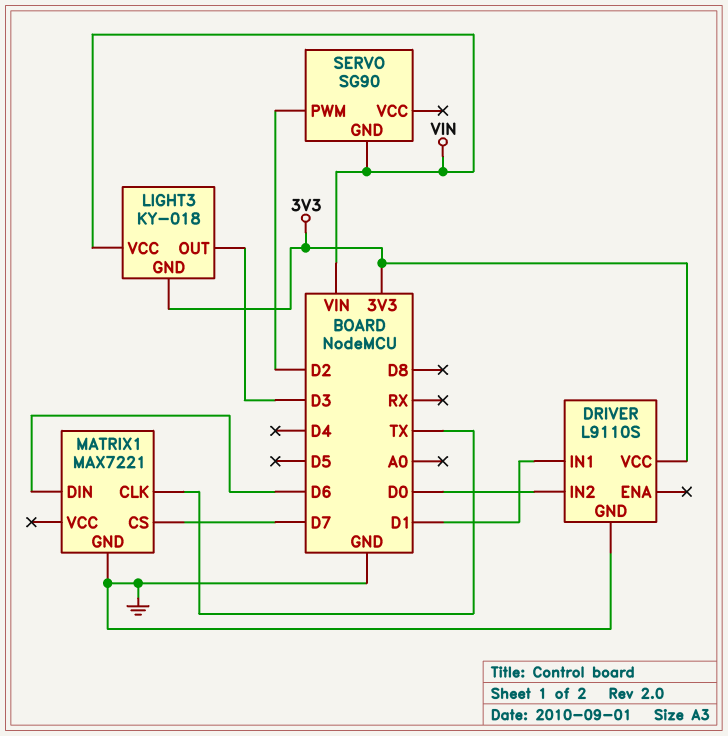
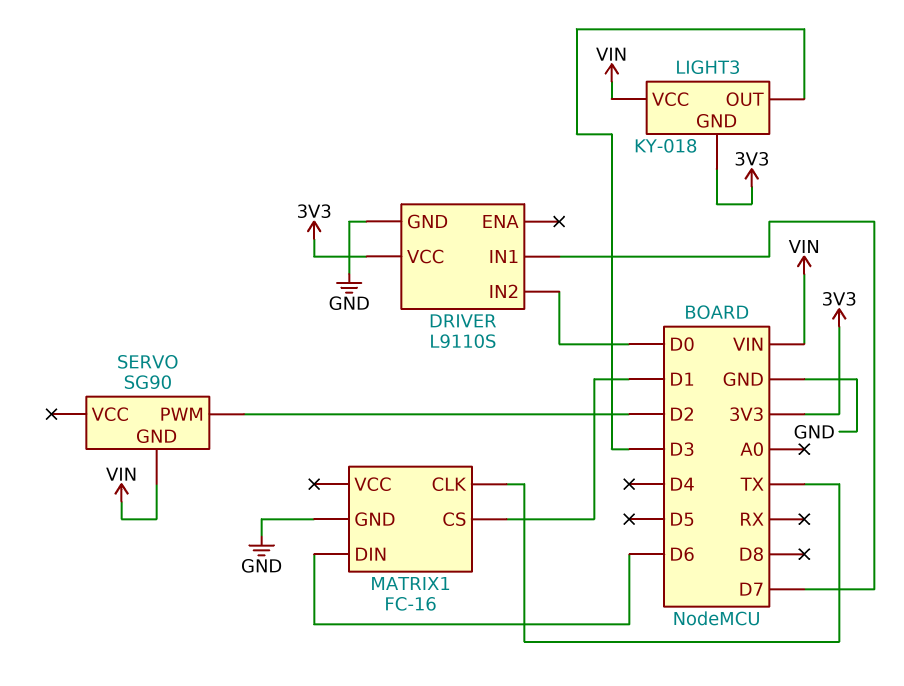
DRIVER pin IN1: D1 -> D7
MATRIX1: MAX7221 -> FC-16
MATRIX1 pin CS: D7 -> D1

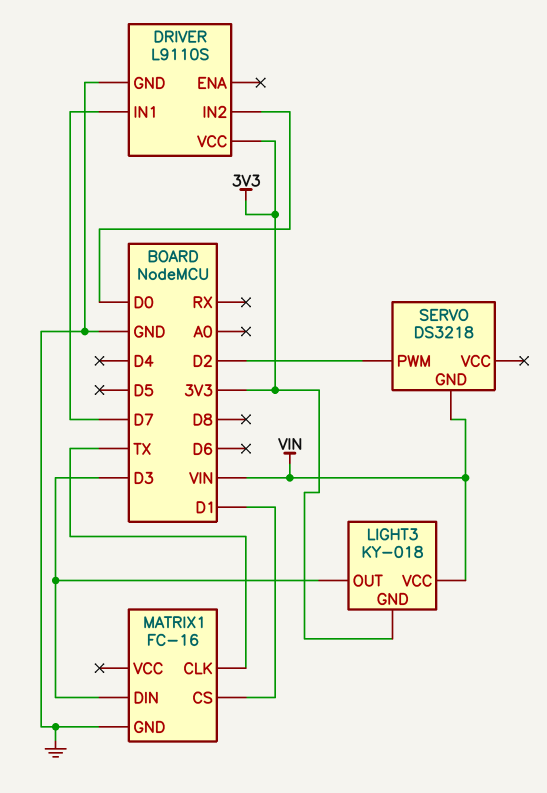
MATRIX1 pin DIN: D6 -> D3
SERVO: SG90 -> DS3218

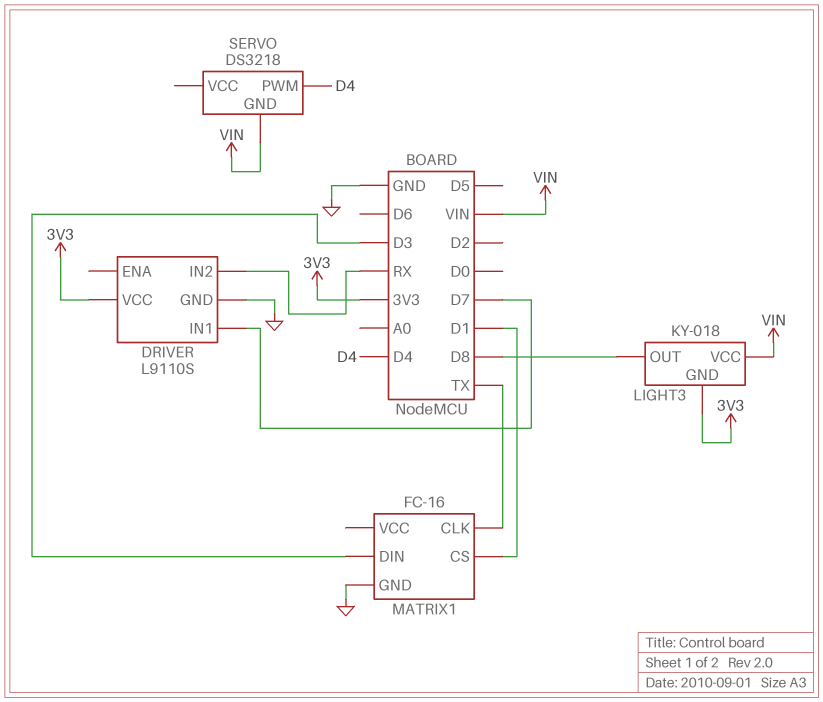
DRIVER pin IN2: D0 -> RX
LIGHT3 pin OUT: D3 -> D8
SERVO pin PWM: D2 -> D4

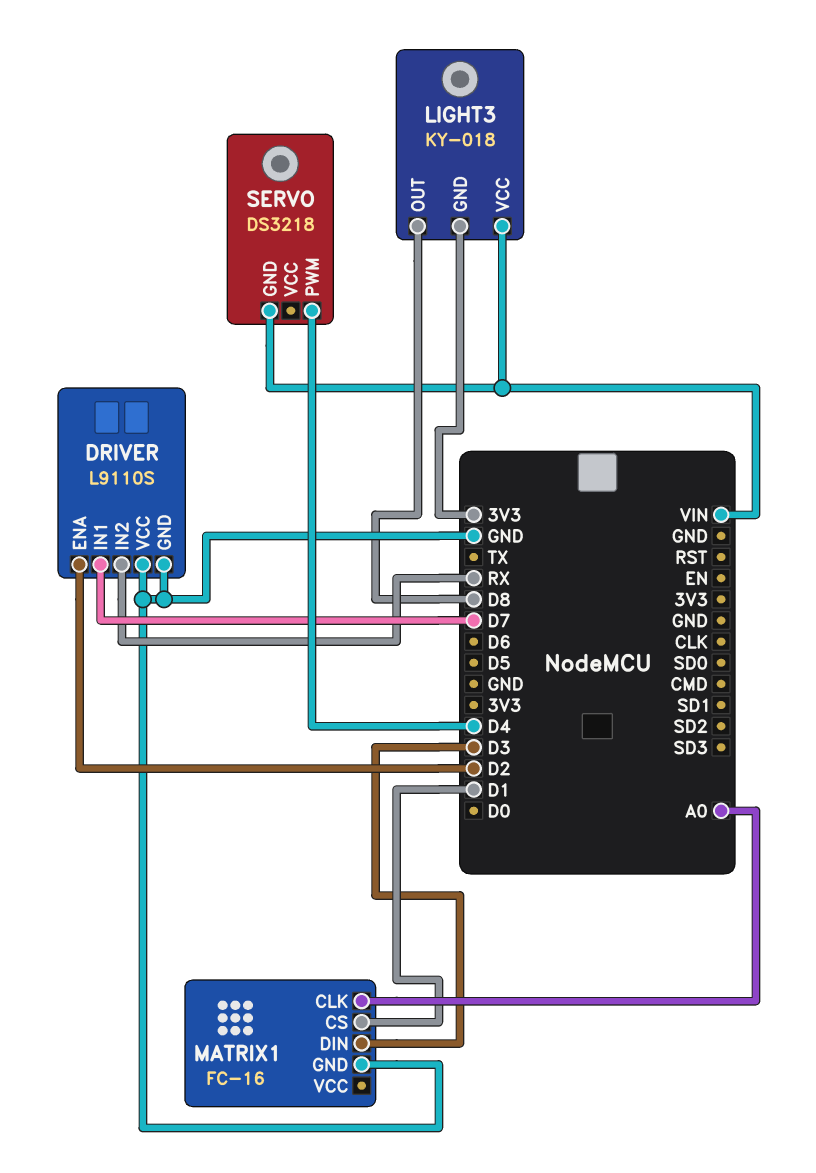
DRIVER pin ENA: none -> D2
DRIVER pin VCC: 3V3 -> GND
MATRIX1 pin CLK: TX -> A0

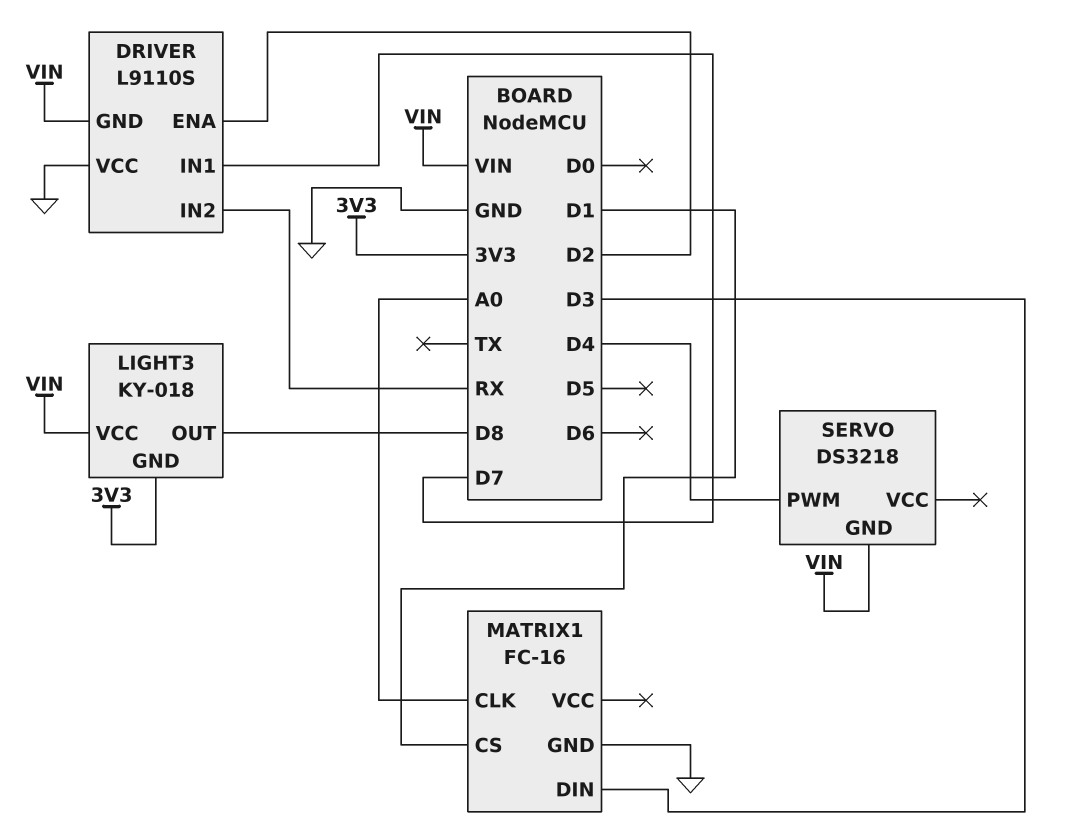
DRIVER pin GND: GND -> VIN

